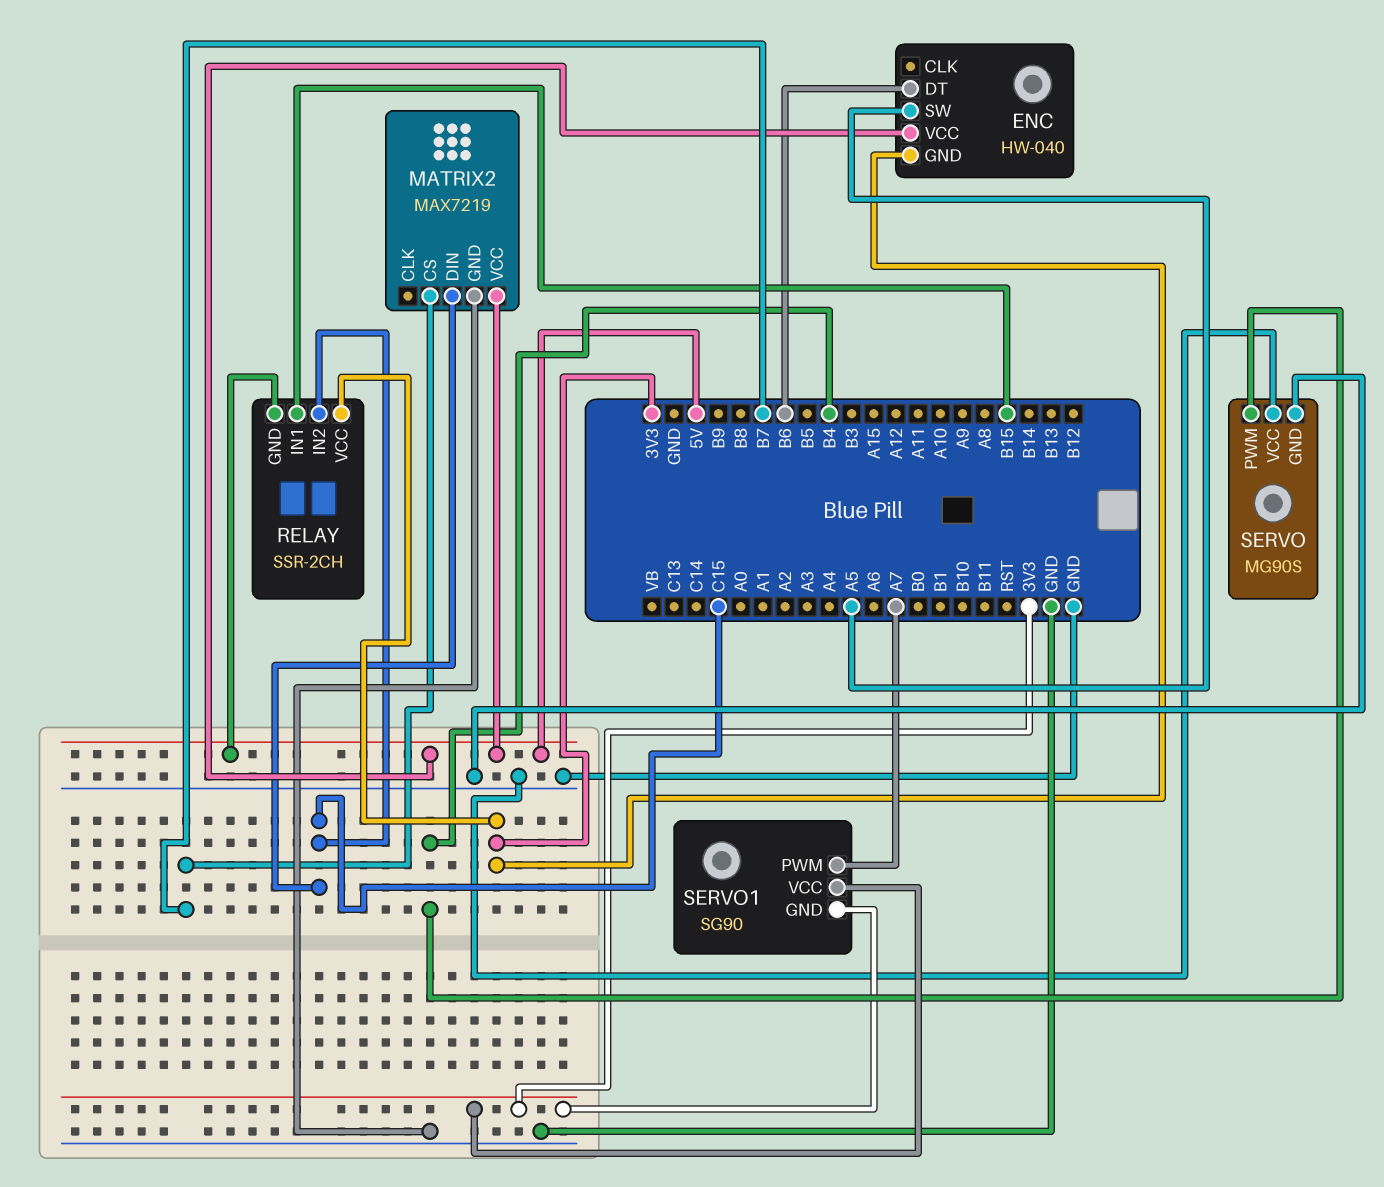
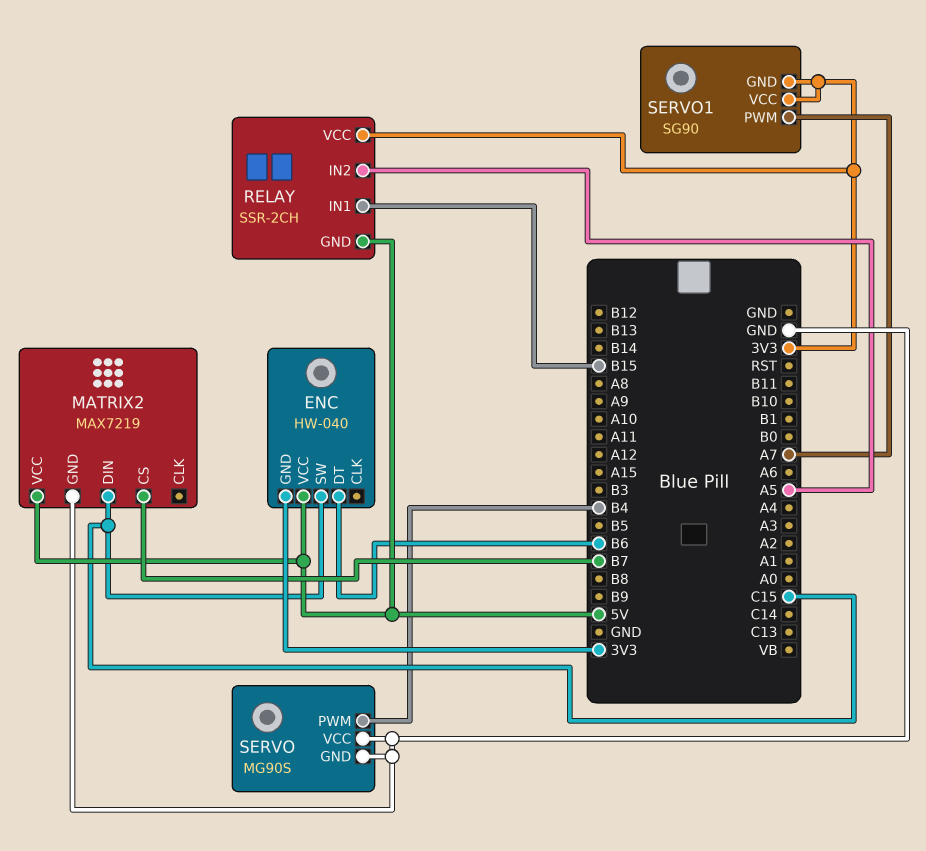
ENC pin SW: A5 -> C15
RELAY pin IN2: C15 -> A5

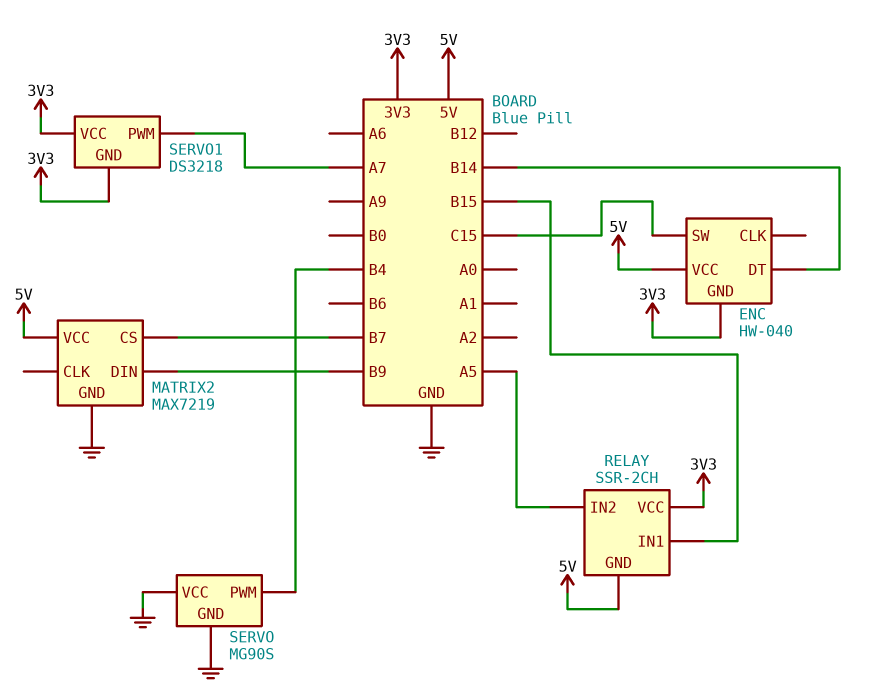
ENC pin DT: B6 -> B14
MATRIX2 pin DIN: C15 -> B9
SERVO1: SG90 -> DS3218

